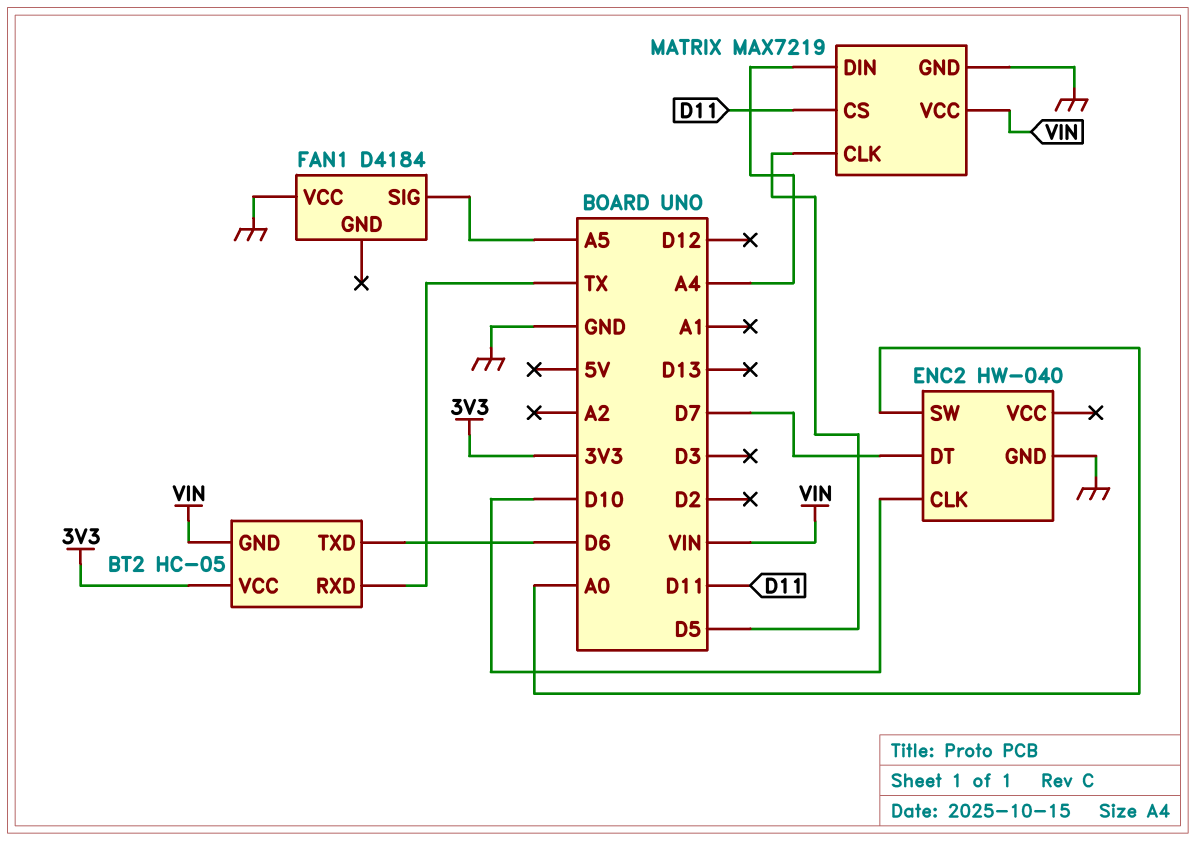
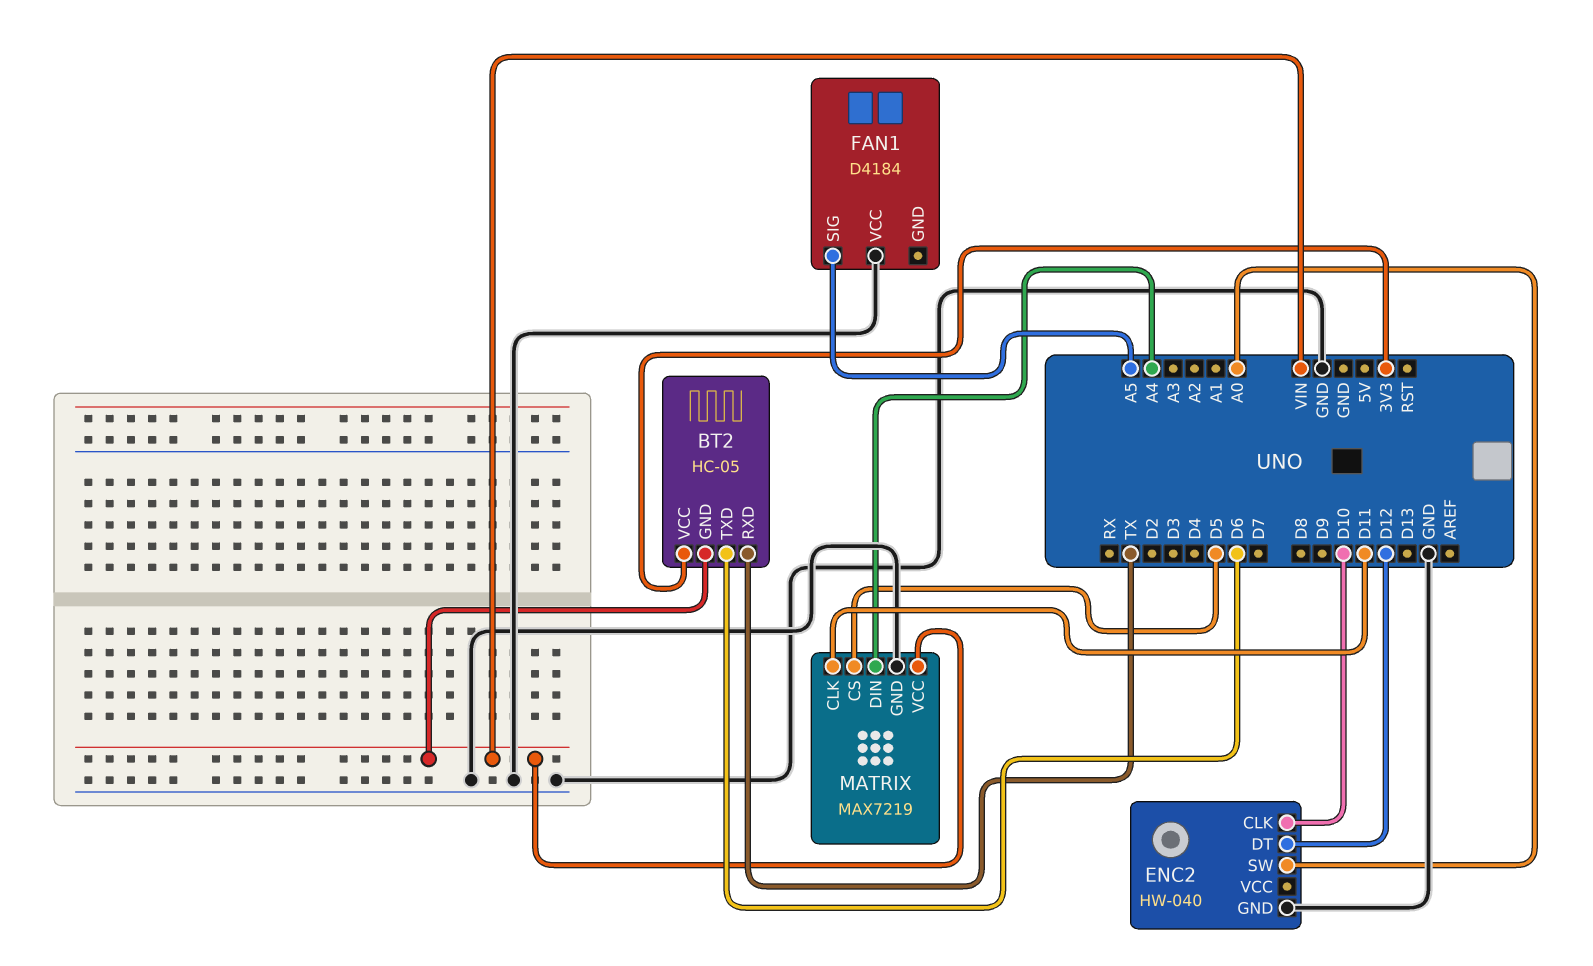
ENC2 pin DT: D7 -> D12
MATRIX pin CLK: D5 -> D11
MATRIX pin CS: D11 -> D5

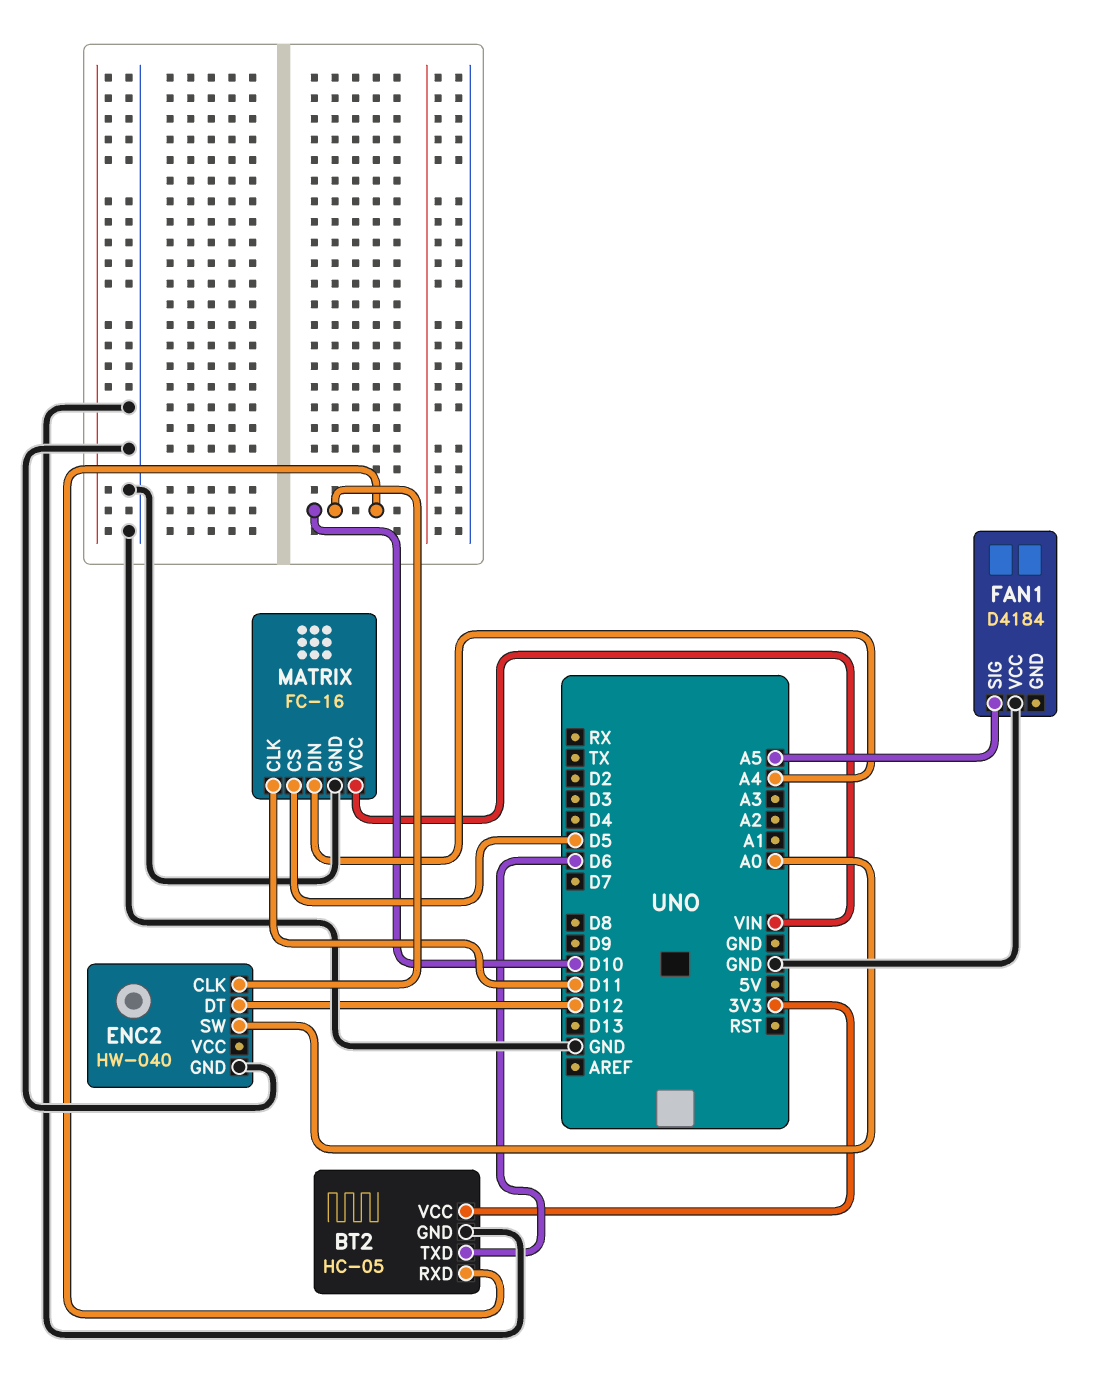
BT2 pin GND: VIN -> GND
BT2 pin RXD: TX -> D10
MATRIX: MAX7219 -> FC-16

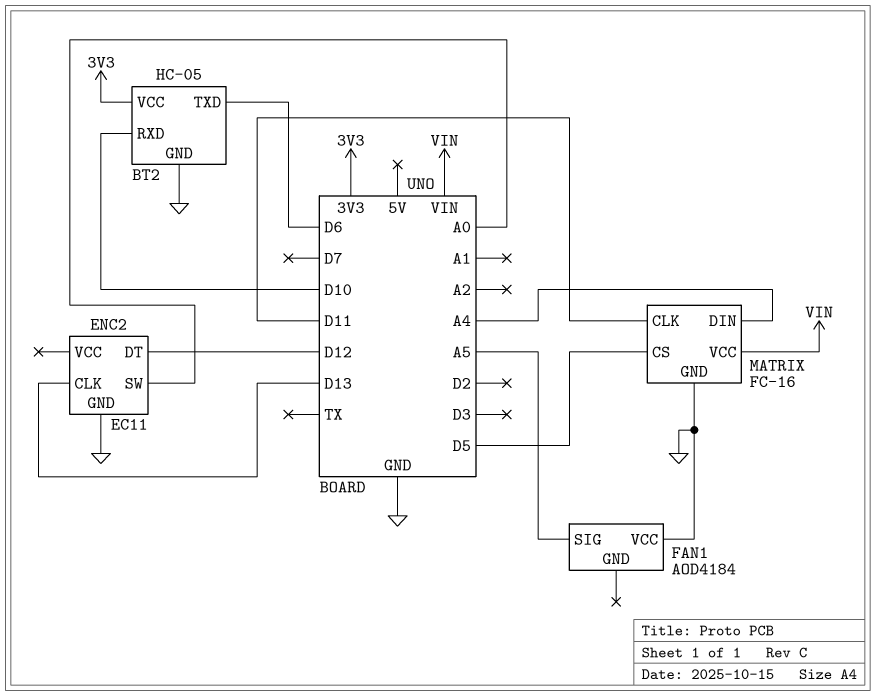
ENC2: HW-040 -> EC11
ENC2 pin CLK: D10 -> D13
FAN1: D4184 -> AOD4184

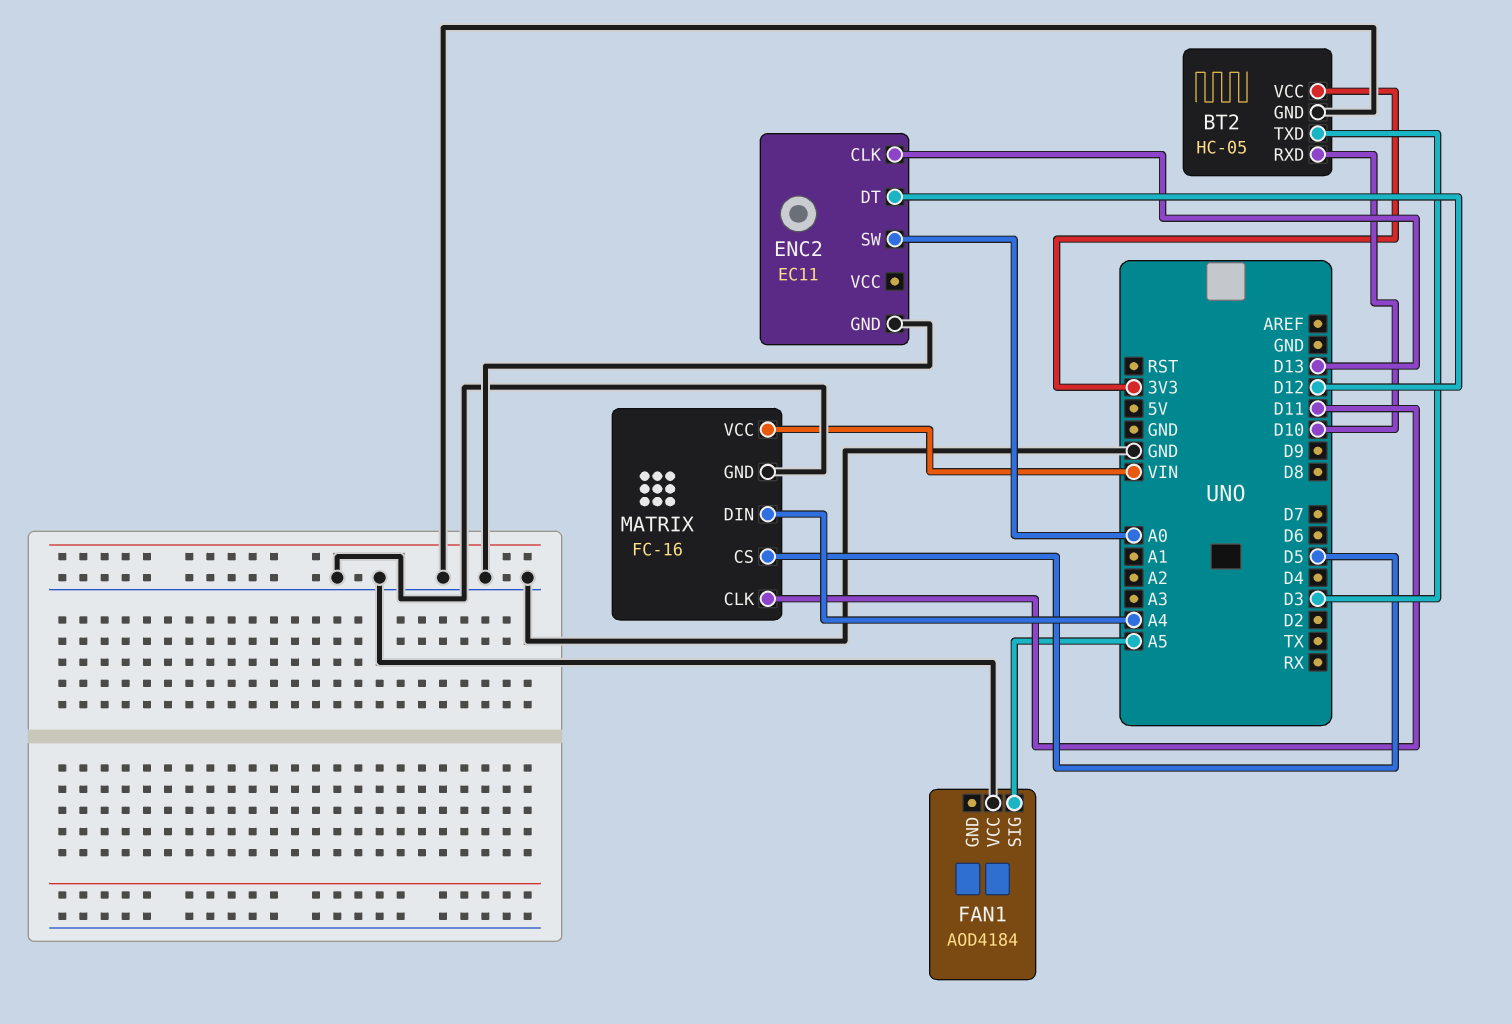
BT2 pin TXD: D6 -> D3

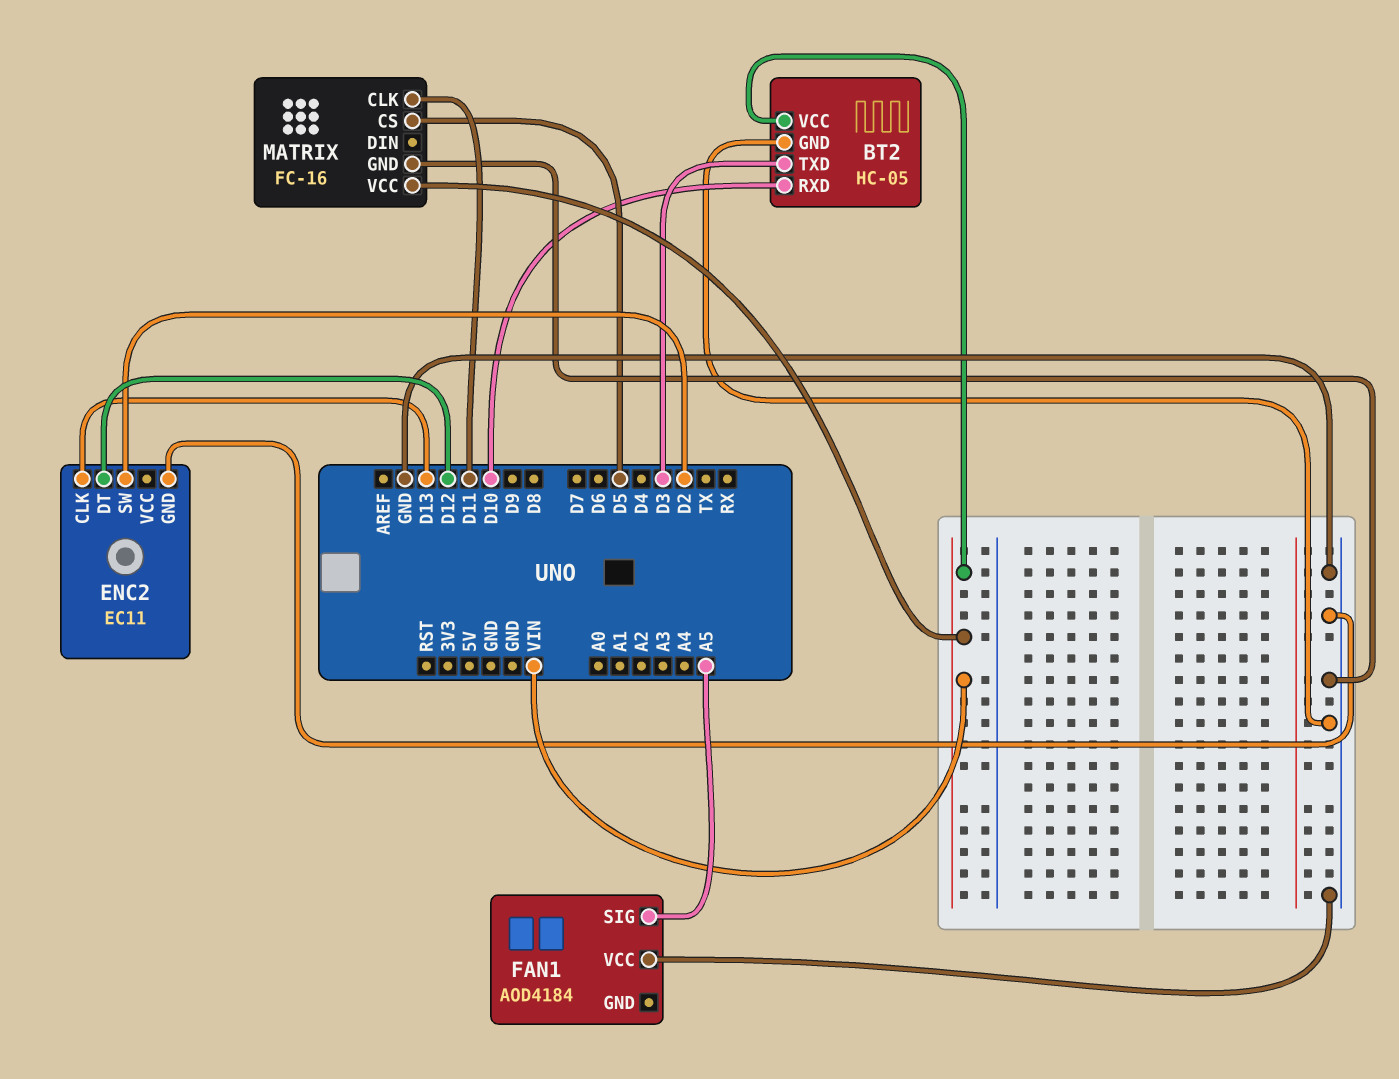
BT2 pin VCC: 3V3 -> VIN
ENC2 pin SW: A0 -> D2
MATRIX pin DIN: A4 -> none

